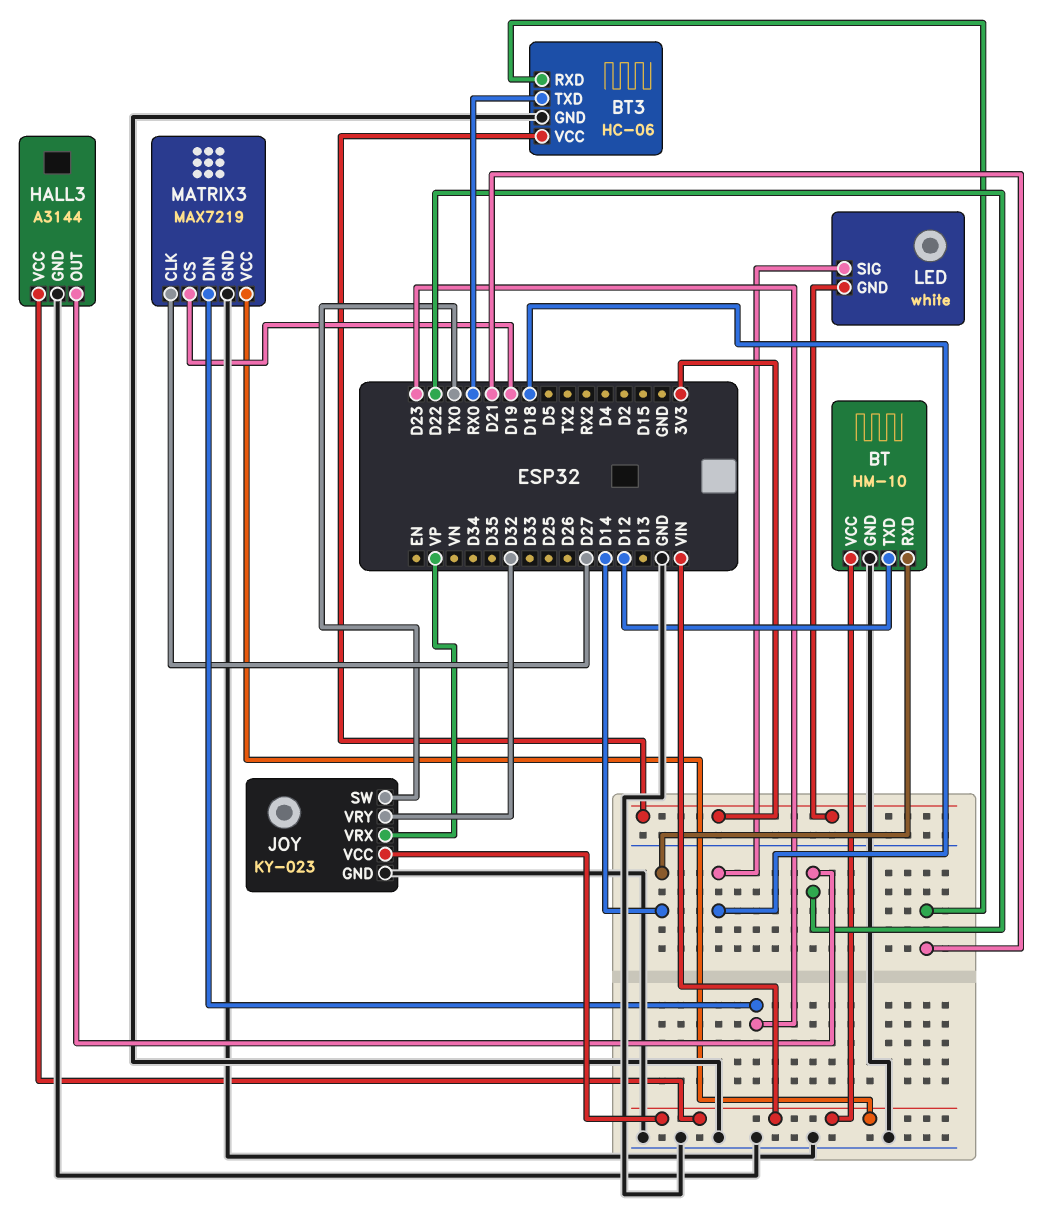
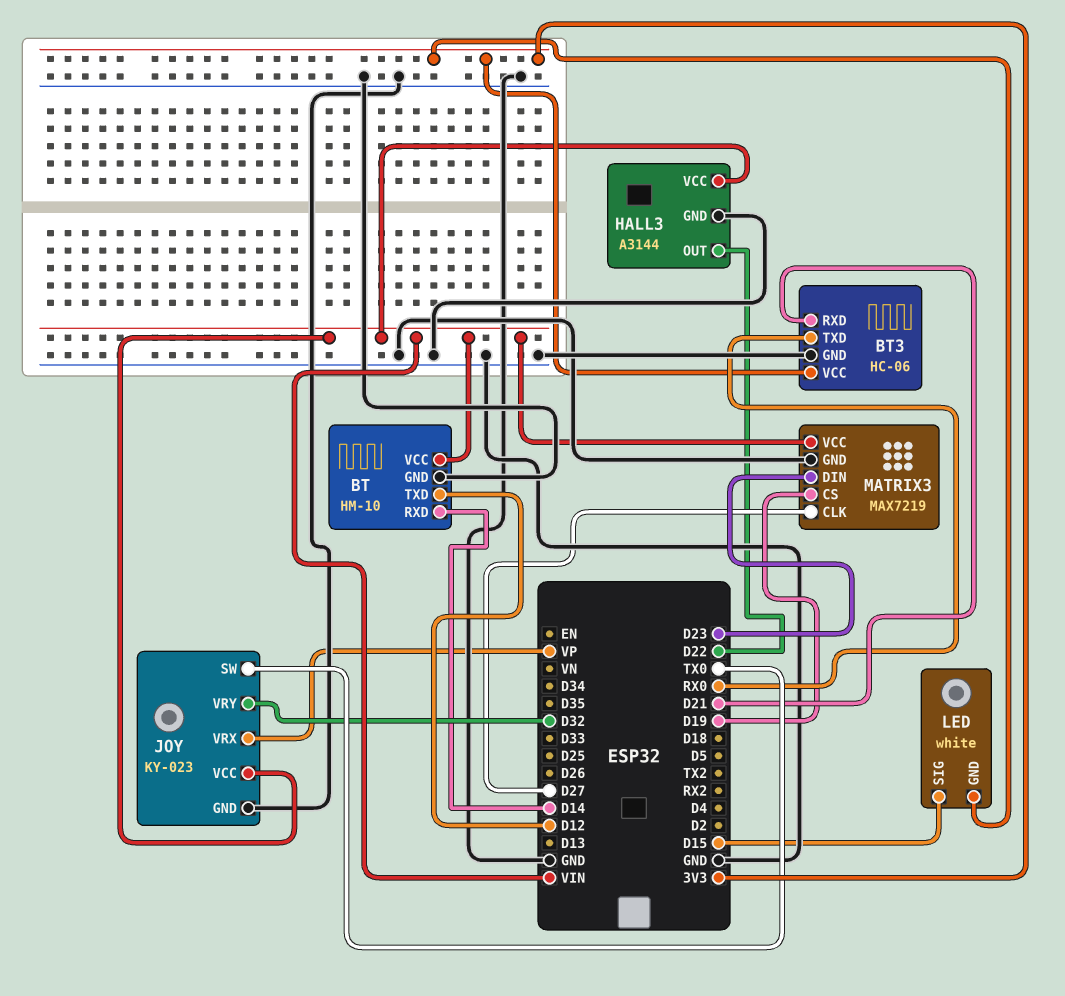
LED pin SIG: D18 -> D15

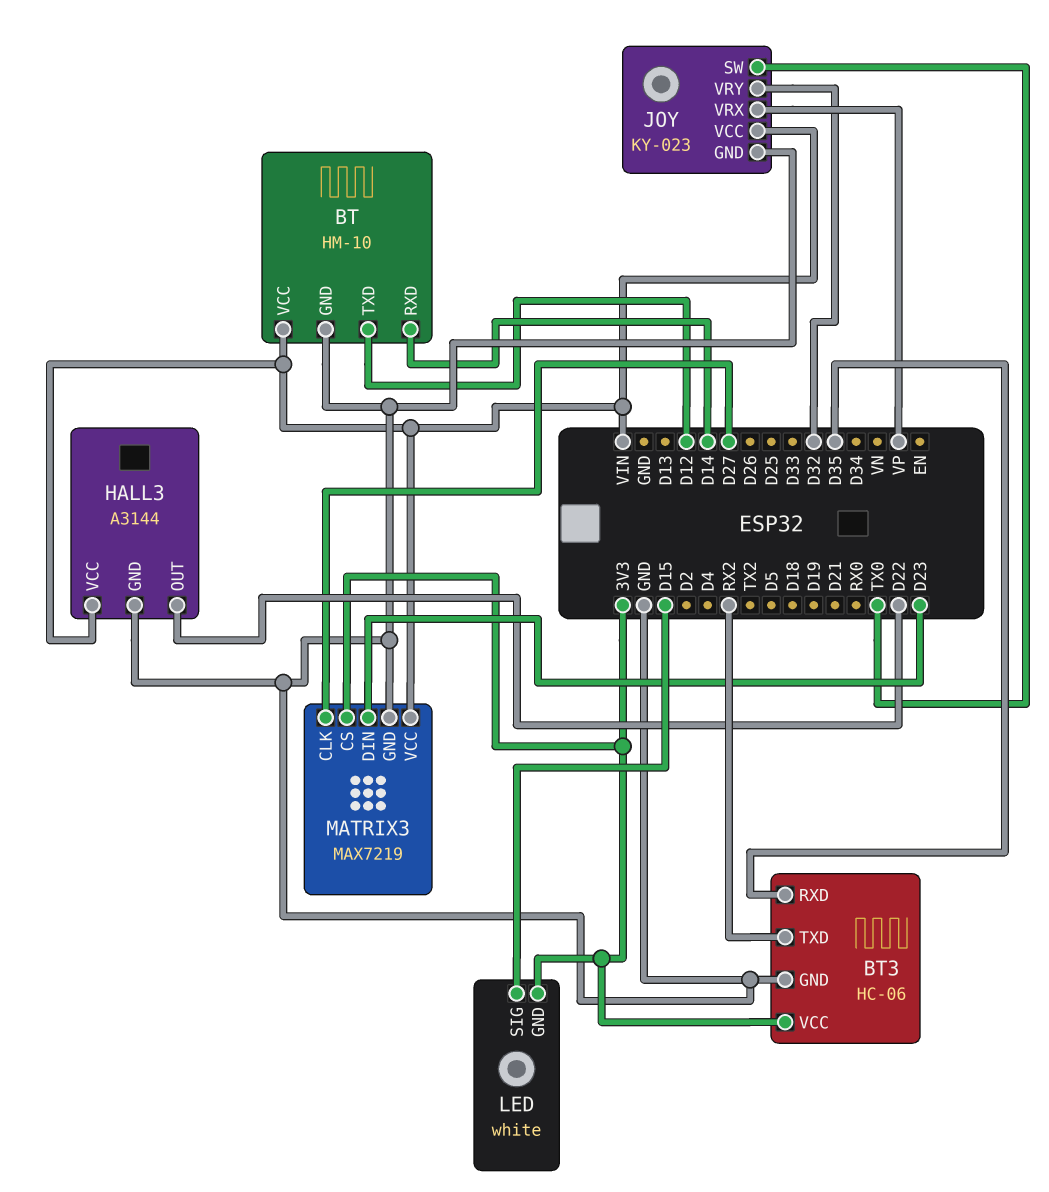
BT3 pin RXD: D21 -> D35
BT3 pin TXD: RX0 -> RX2
MATRIX3 pin CS: D19 -> 3V3

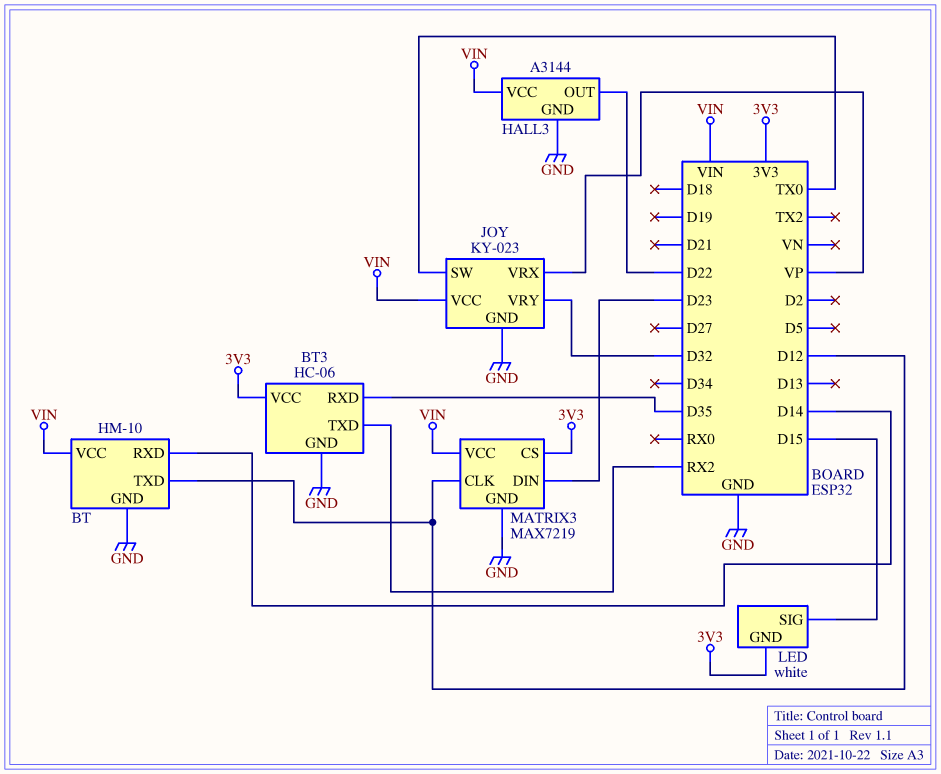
MATRIX3 pin CLK: D27 -> D12

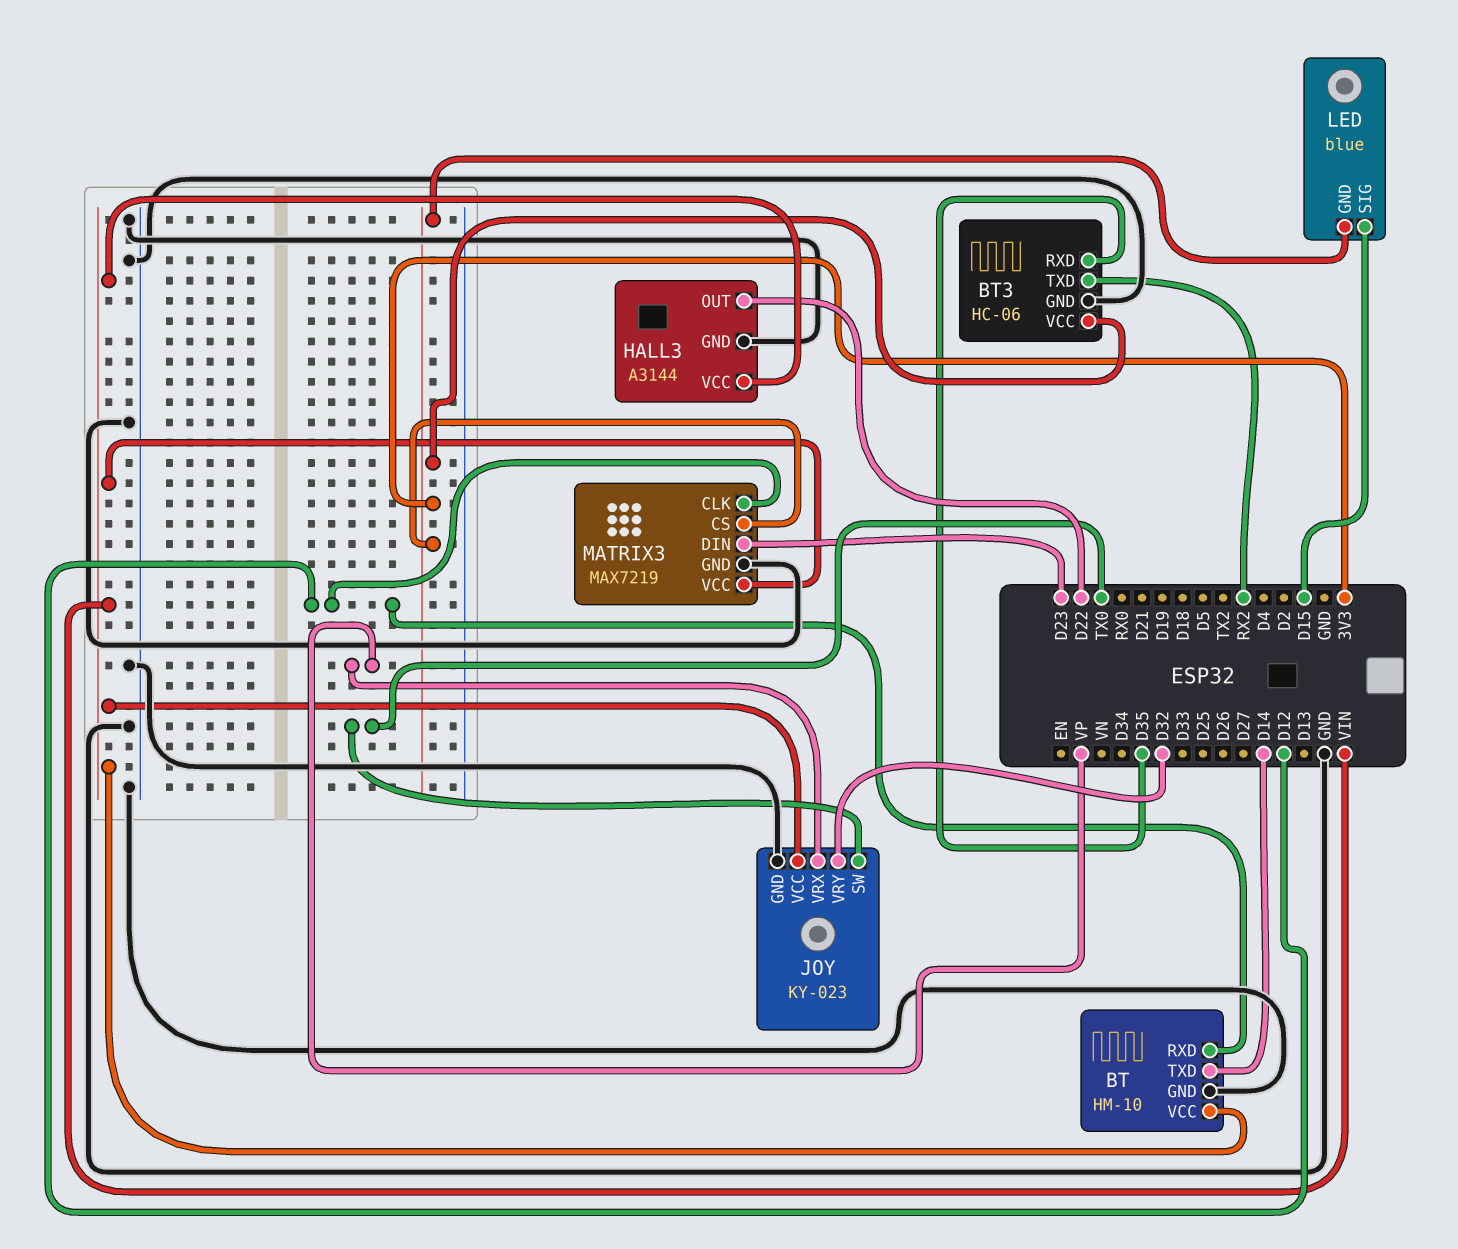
BT pin RXD: D14 -> D12
BT pin TXD: D12 -> D14
LED: white -> blue

